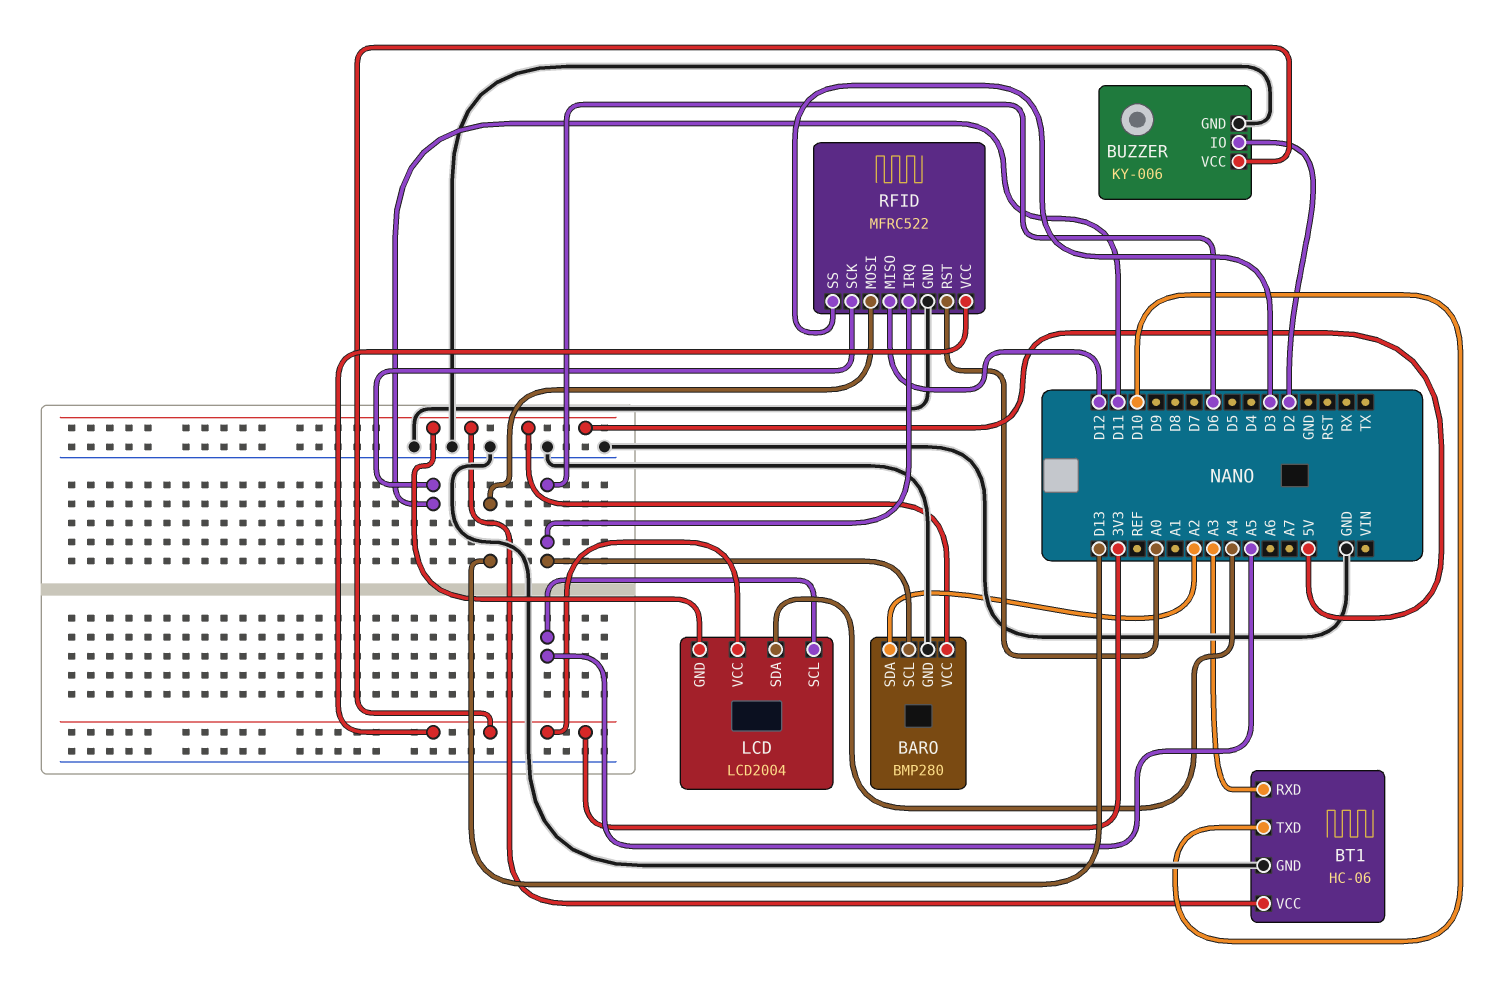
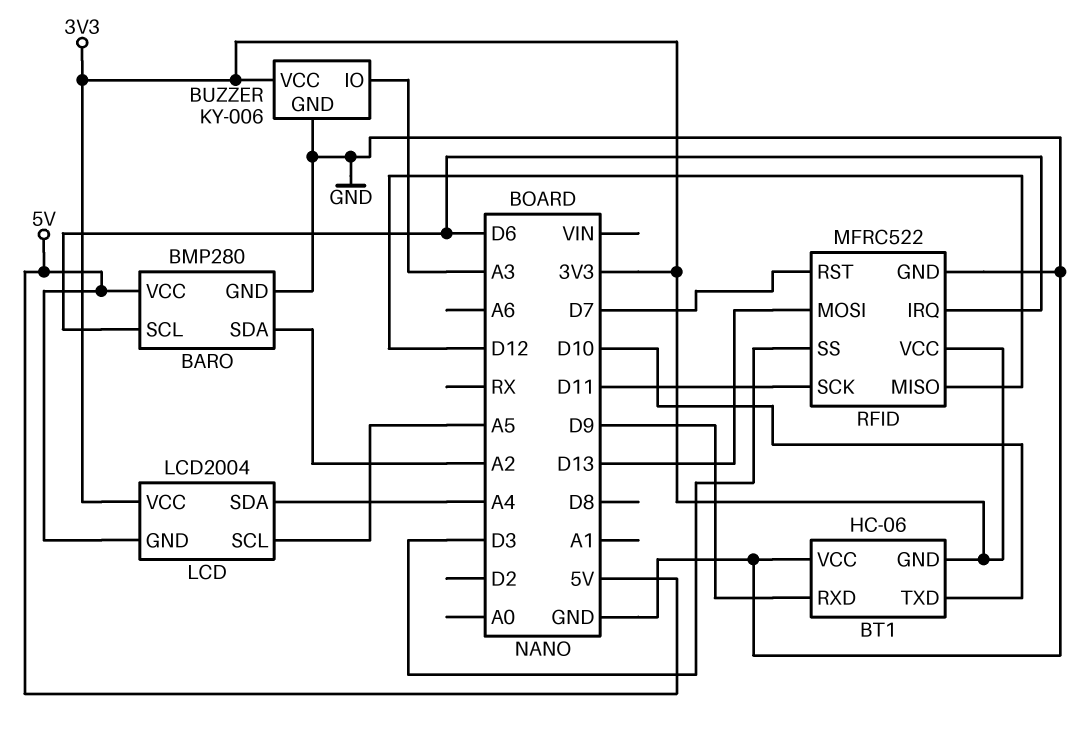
BT1 pin GND: GND -> 3V3
BT1 pin RXD: A3 -> D9
BT1 pin VCC: 5V -> GND
BUZZER pin IO: D2 -> A3
RFID pin RST: A0 -> D7

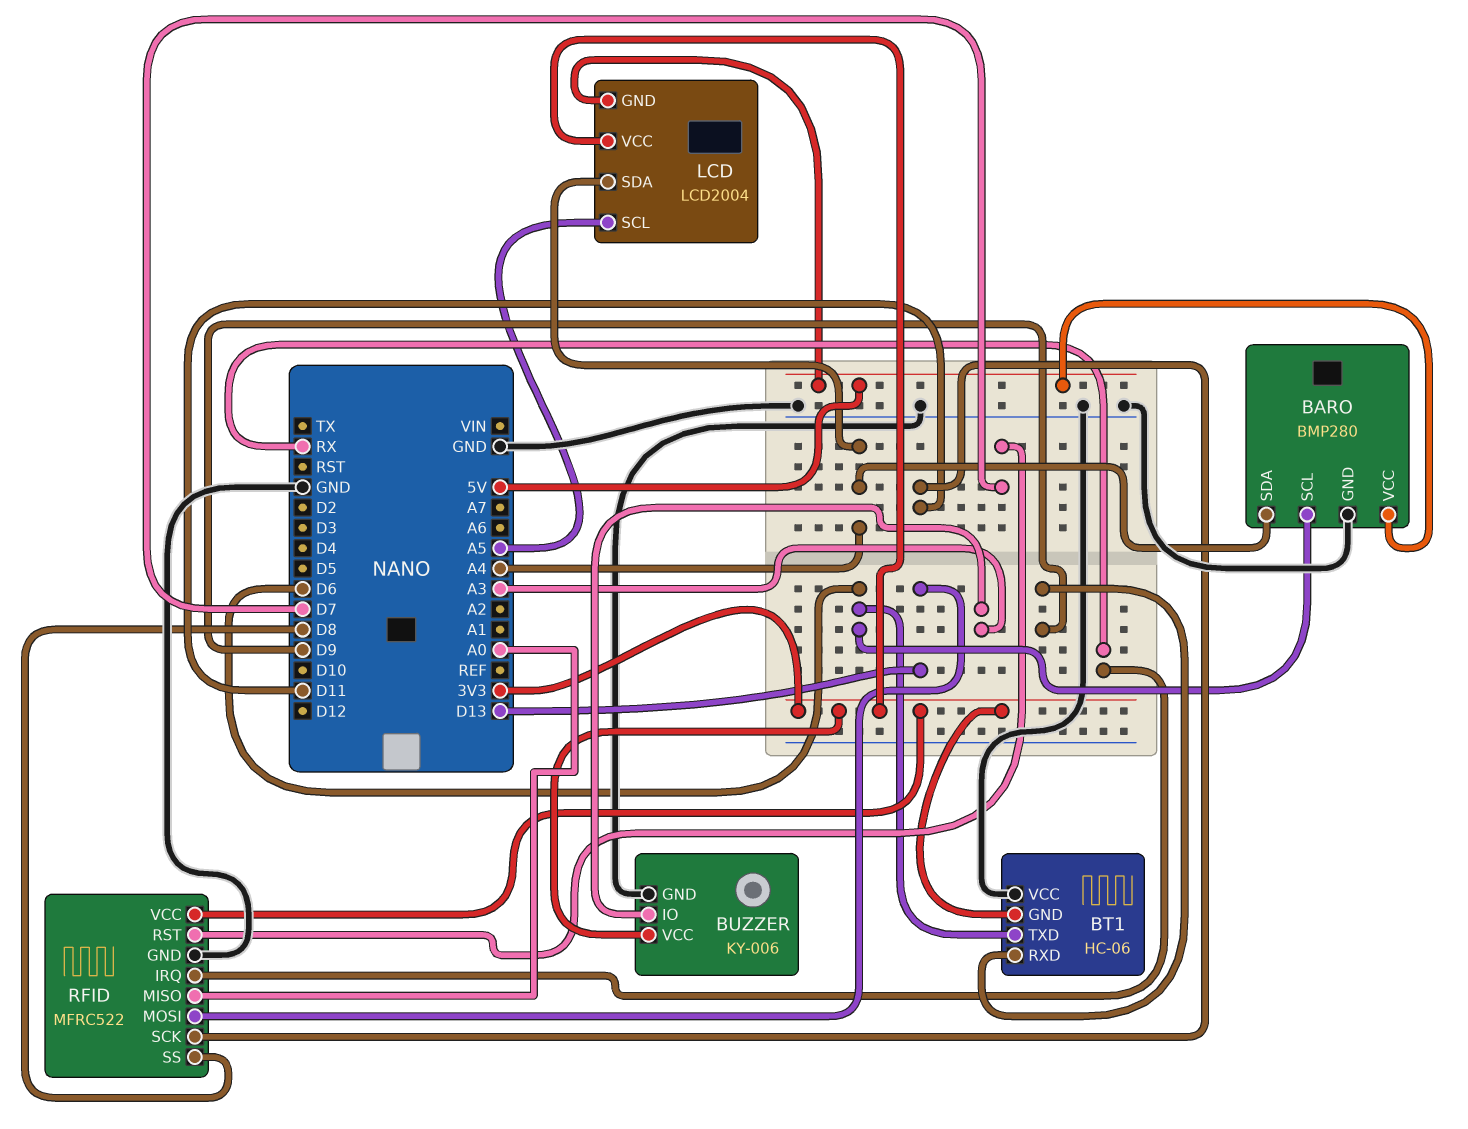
BARO pin SDA: A2 -> A4
BT1 pin TXD: D10 -> D6
RFID pin IRQ: D6 -> RX
RFID pin MISO: D12 -> A0
RFID pin SS: D3 -> D8

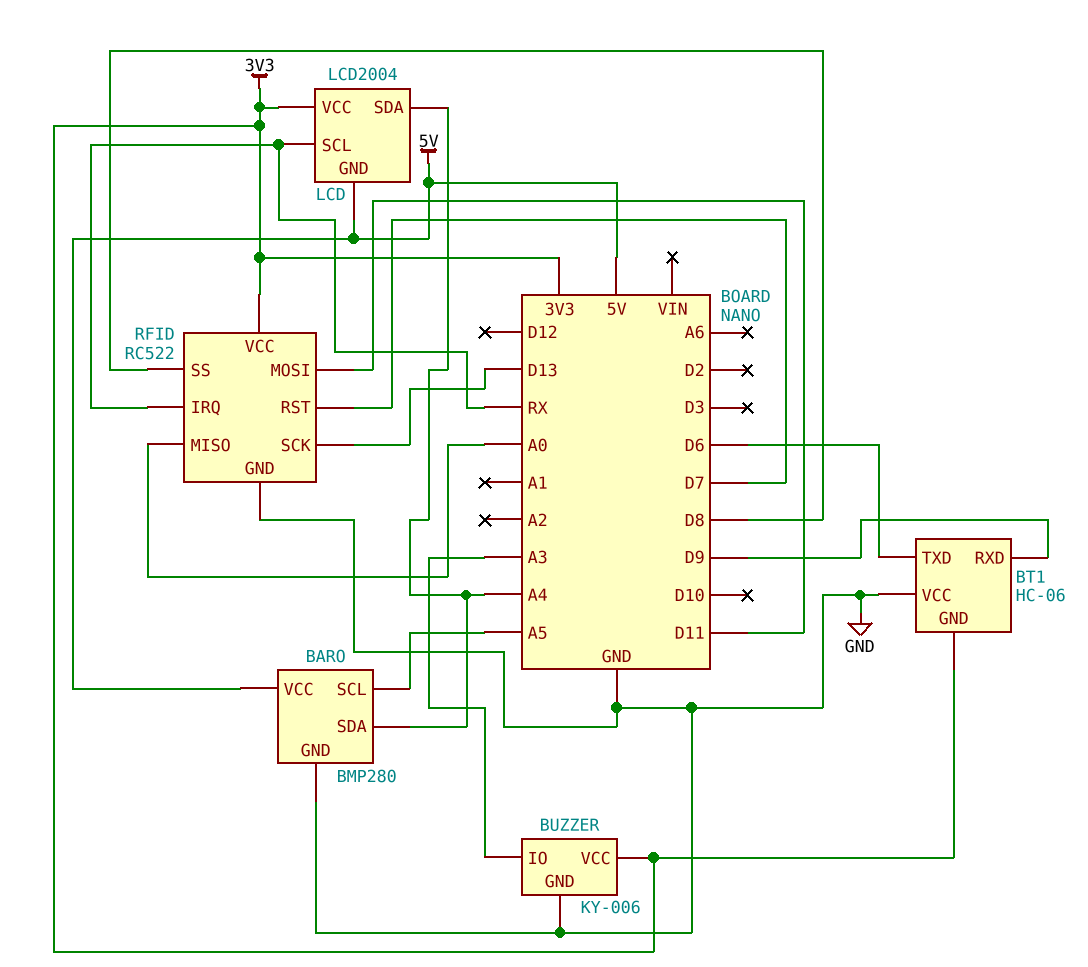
BARO pin SCL: D6 -> A5
LCD pin SCL: A5 -> RX
RFID: MFRC522 -> RC522
RFID pin MOSI: D13 -> D11
RFID pin SCK: D11 -> D13

